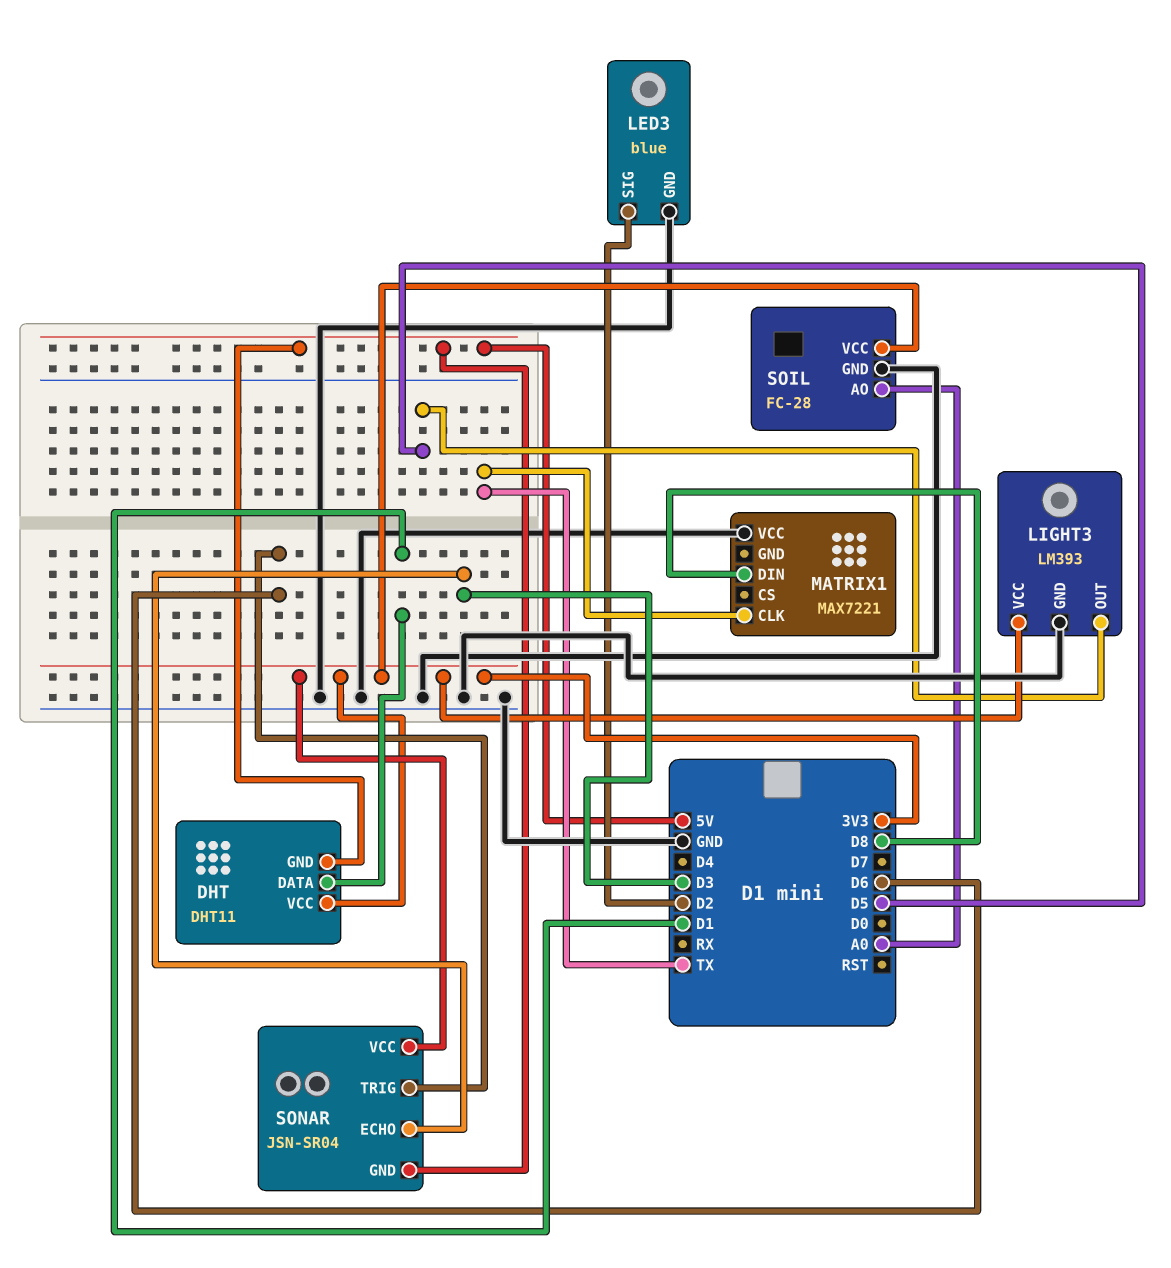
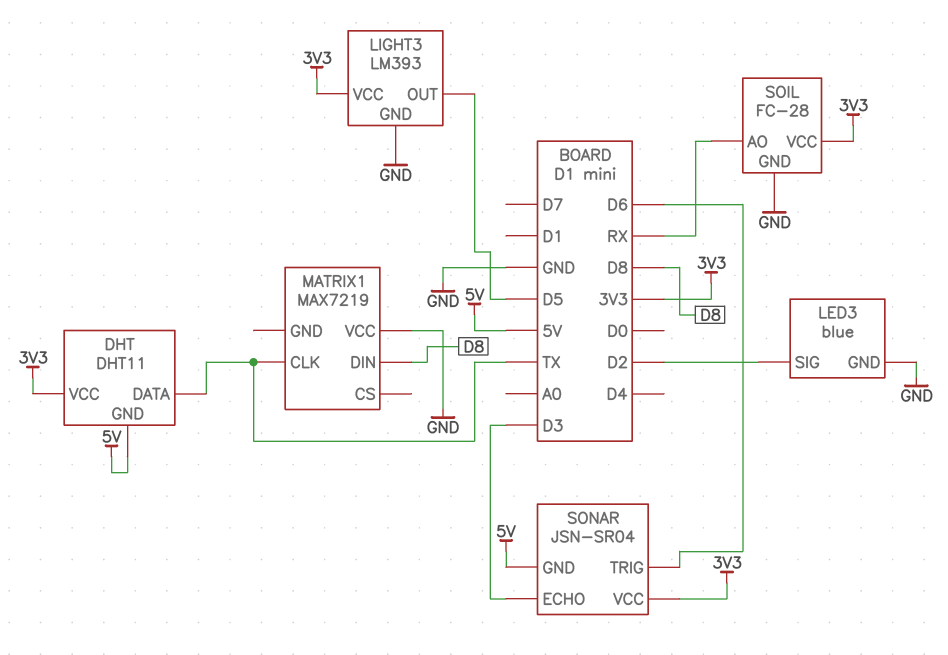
DHT pin DATA: D1 -> TX
MATRIX1: MAX7221 -> MAX7219
SOIL pin AO: A0 -> RX

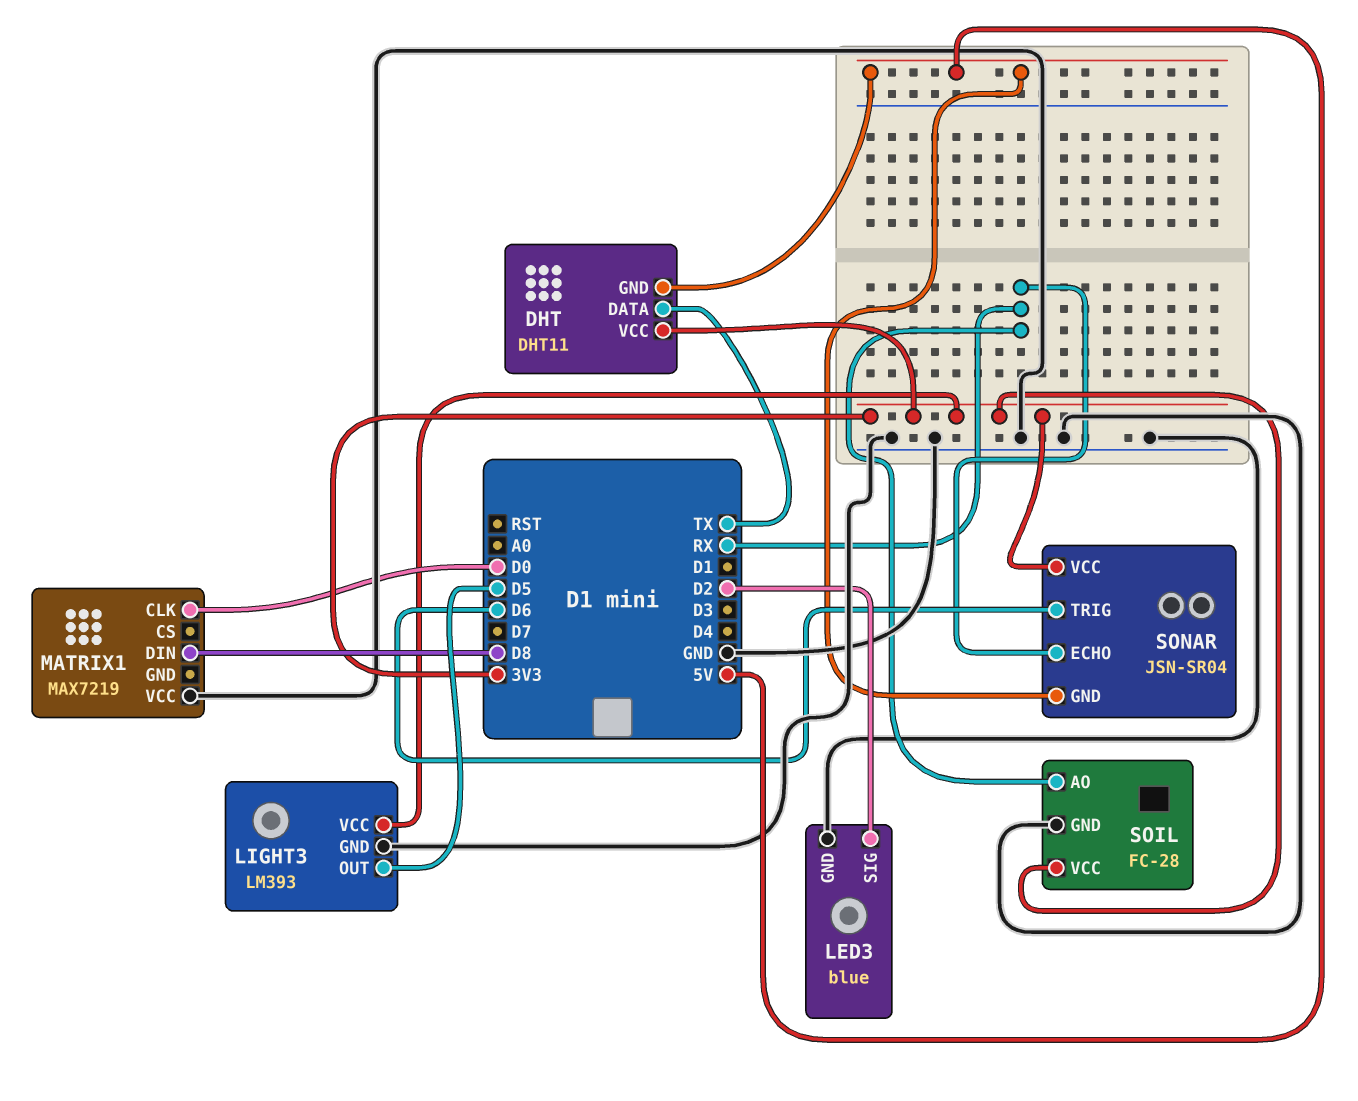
MATRIX1 pin CLK: TX -> D0
SONAR pin ECHO: D3 -> RX

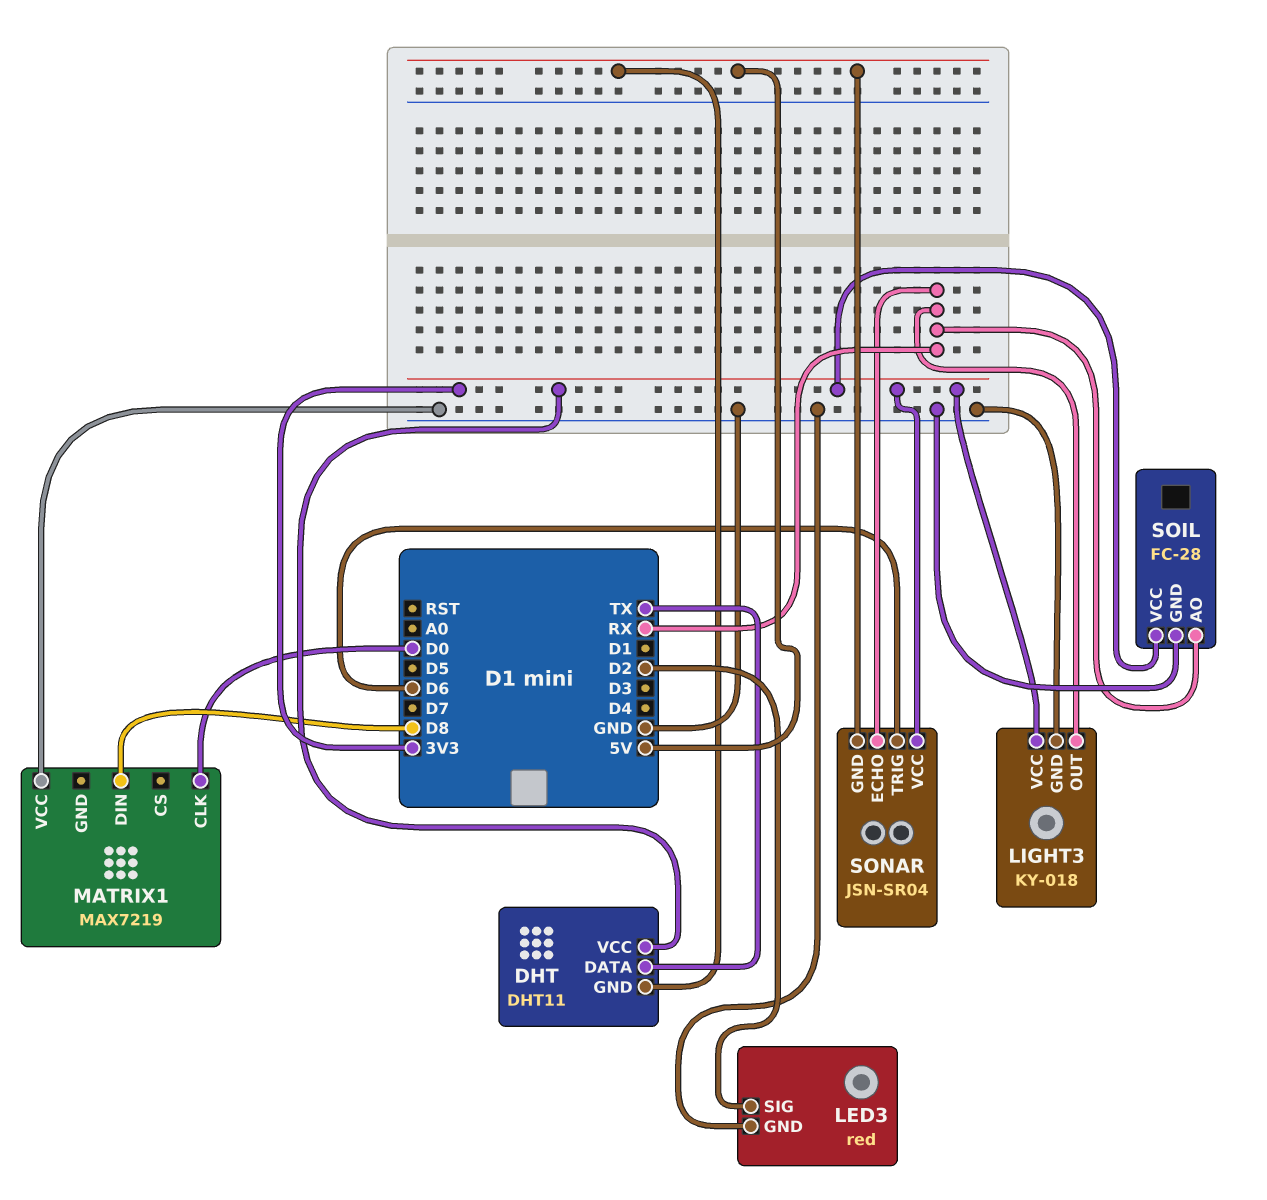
LED3: blue -> red
LIGHT3: LM393 -> KY-018
LIGHT3 pin OUT: D5 -> RX

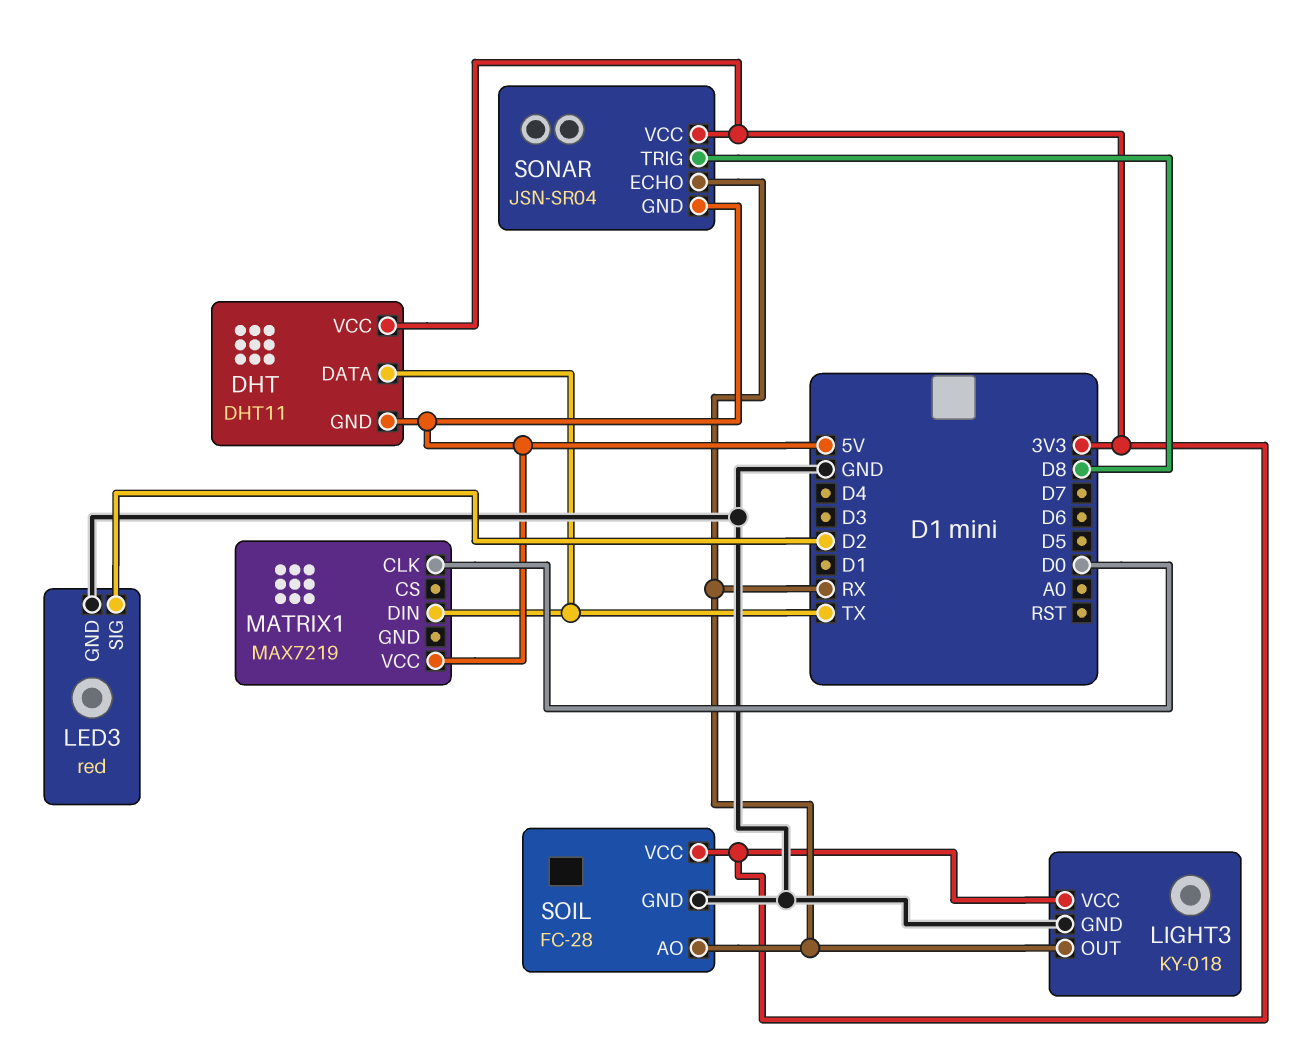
MATRIX1 pin DIN: D8 -> TX
MATRIX1 pin VCC: GND -> 5V
SONAR pin TRIG: D6 -> D8

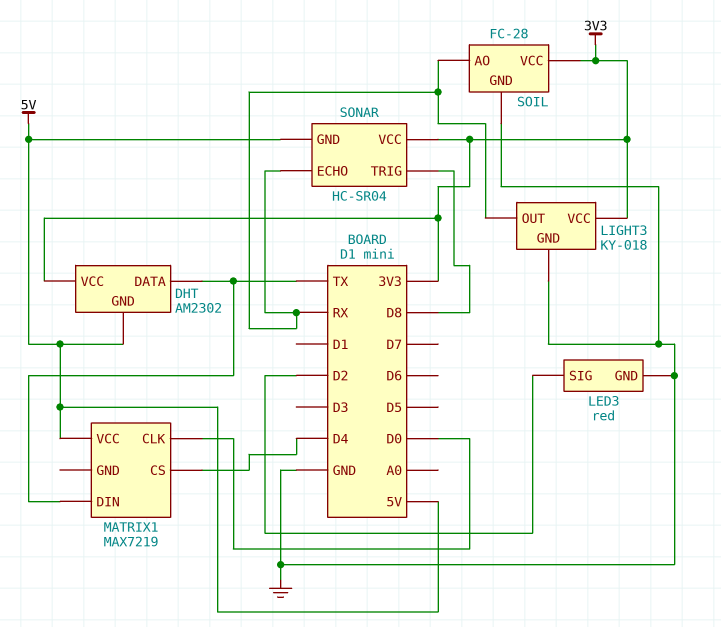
DHT: DHT11 -> AM2302
MATRIX1 pin CS: none -> D4
SONAR: JSN-SR04 -> HC-SR04

